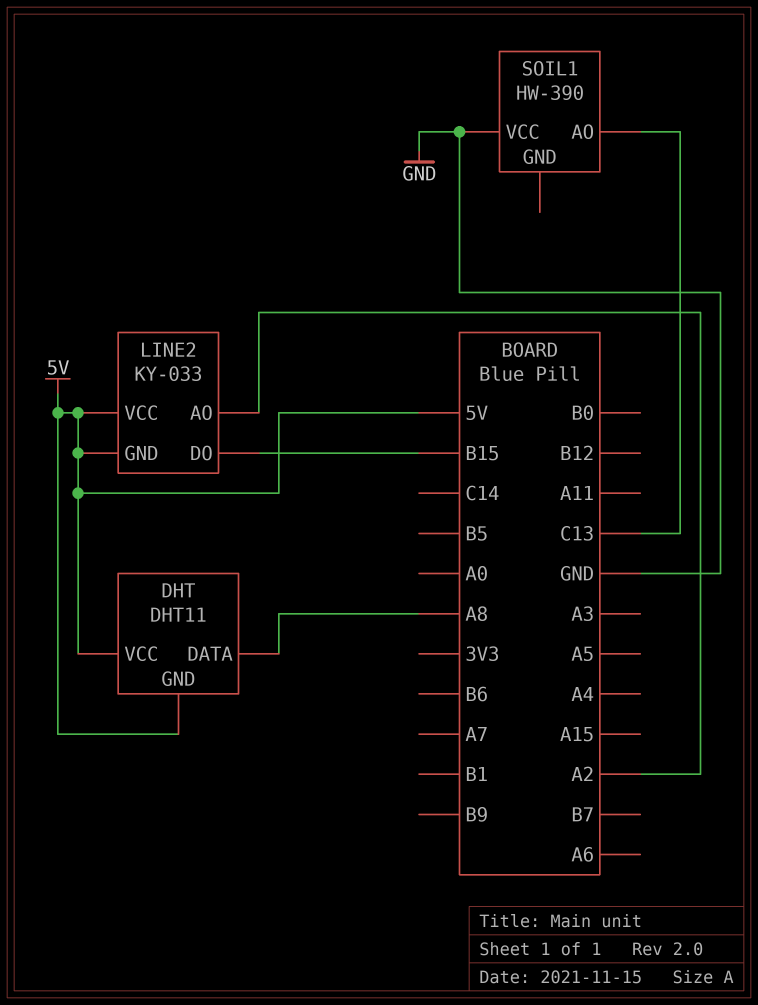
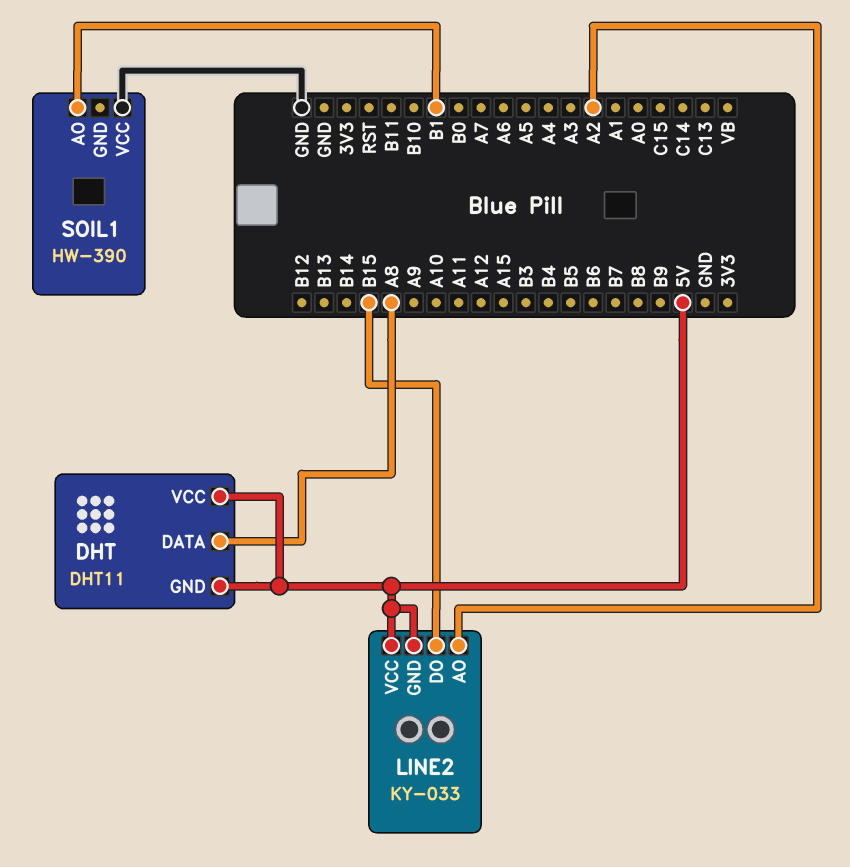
SOIL1 pin AO: C13 -> B1

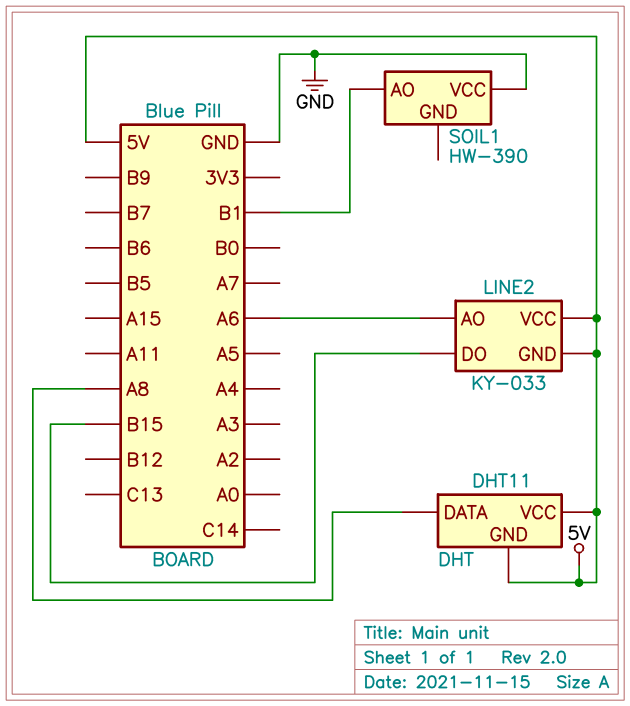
LINE2 pin AO: A2 -> A6

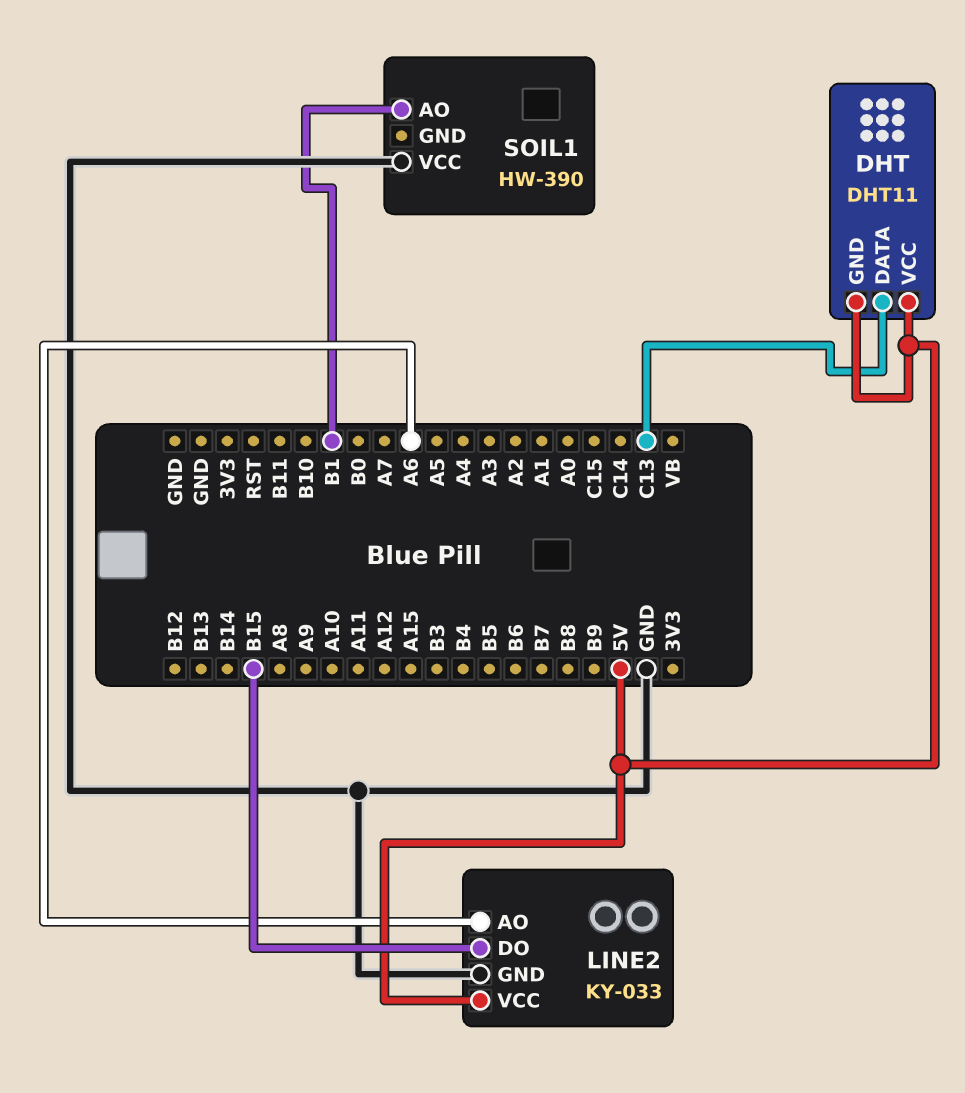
DHT pin DATA: A8 -> C13
LINE2 pin GND: 5V -> GND

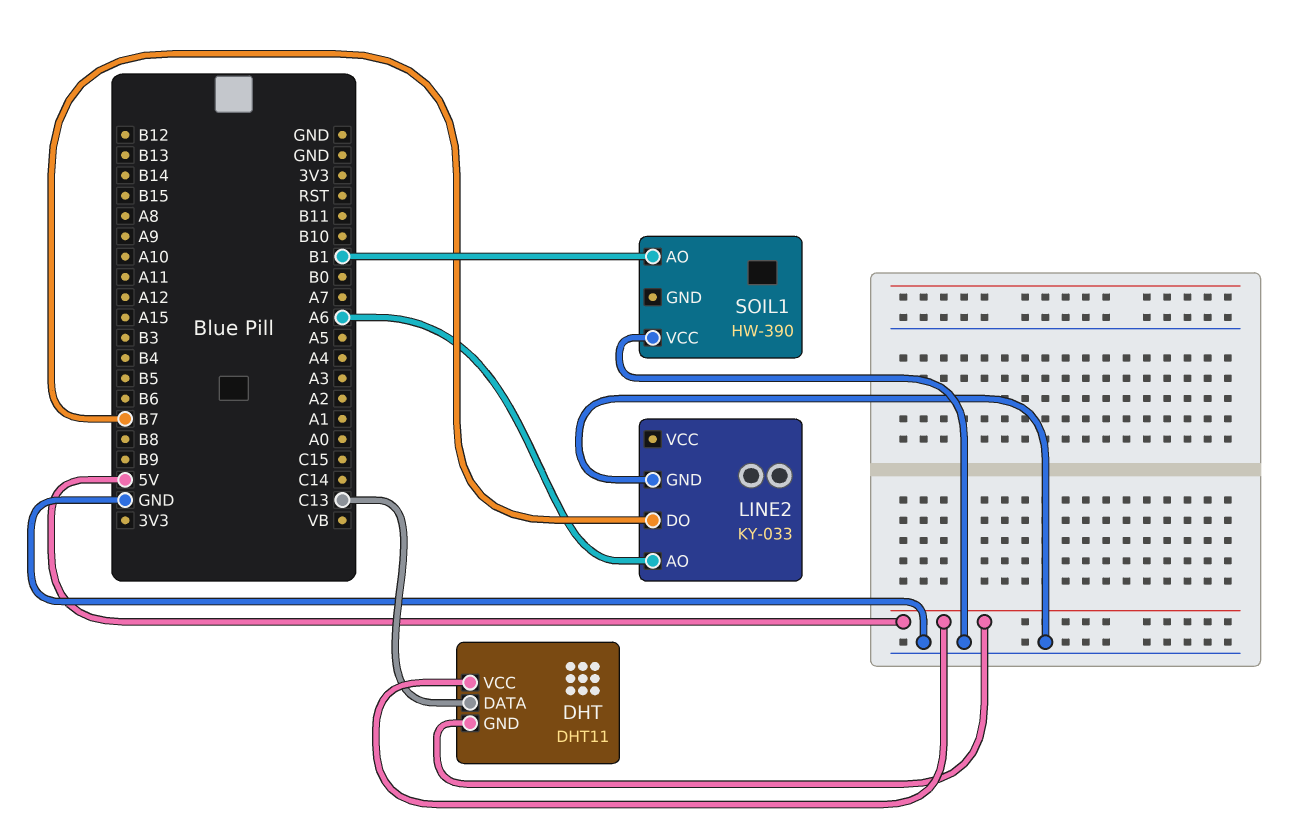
LINE2 pin DO: B15 -> B7
LINE2 pin VCC: 5V -> none

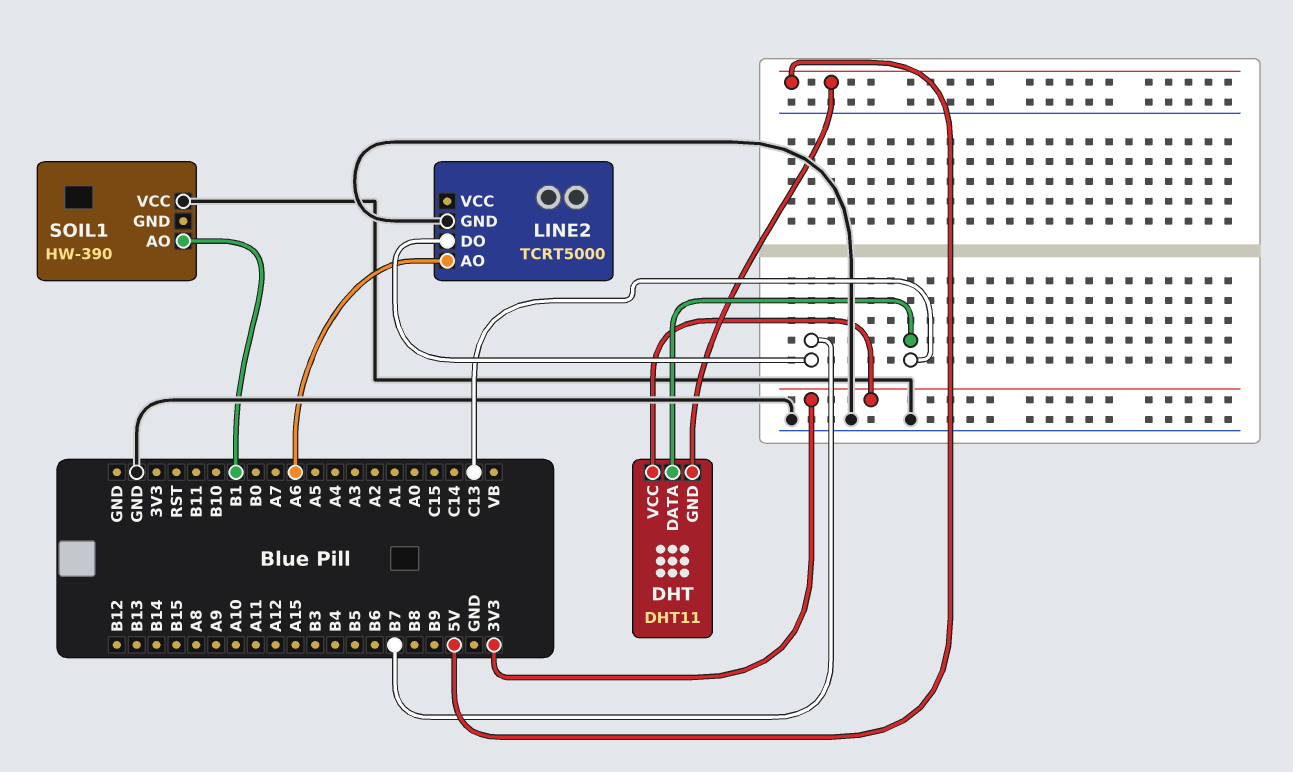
DHT pin VCC: 5V -> 3V3
LINE2: KY-033 -> TCRT5000

